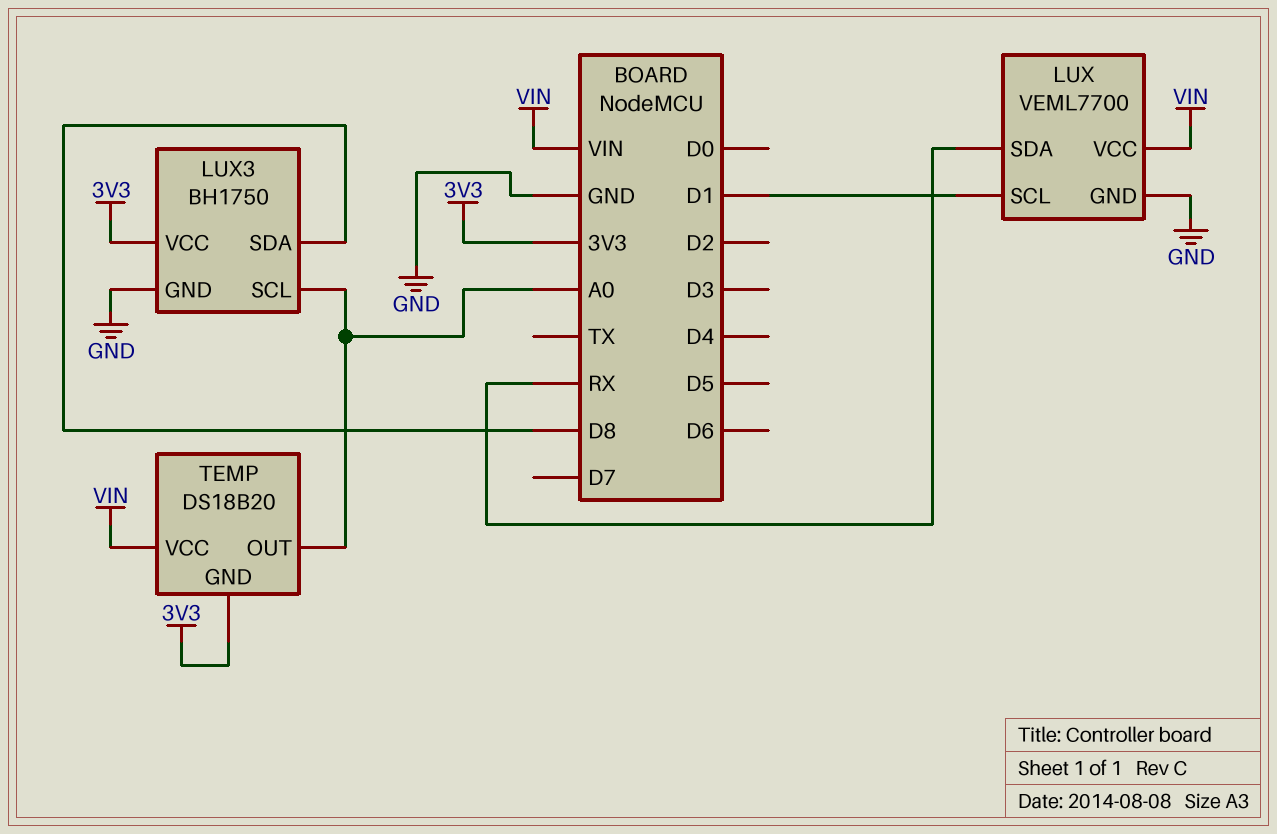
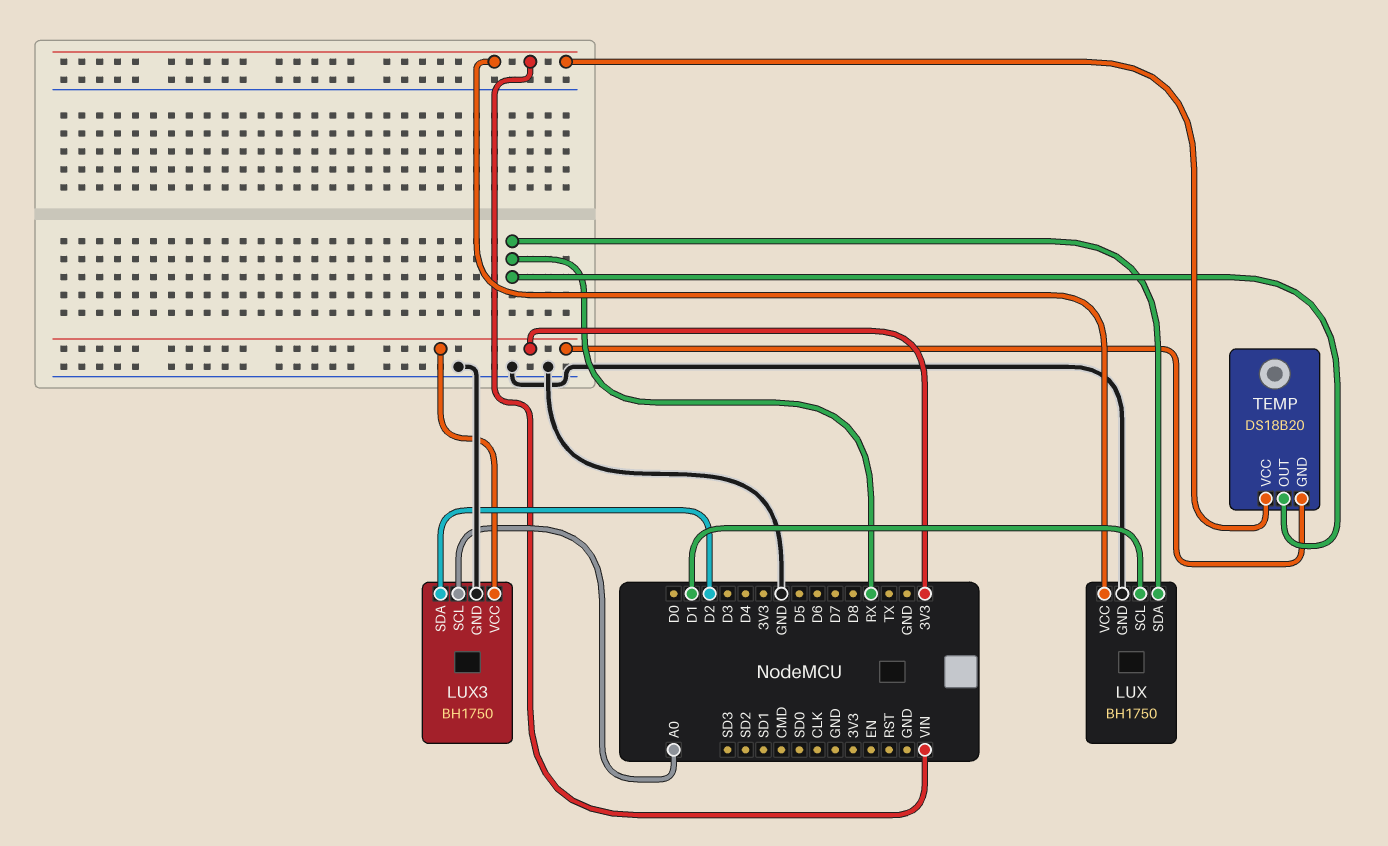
LUX: VEML7700 -> BH1750
LUX3 pin SDA: D8 -> D2
TEMP pin OUT: A0 -> RX

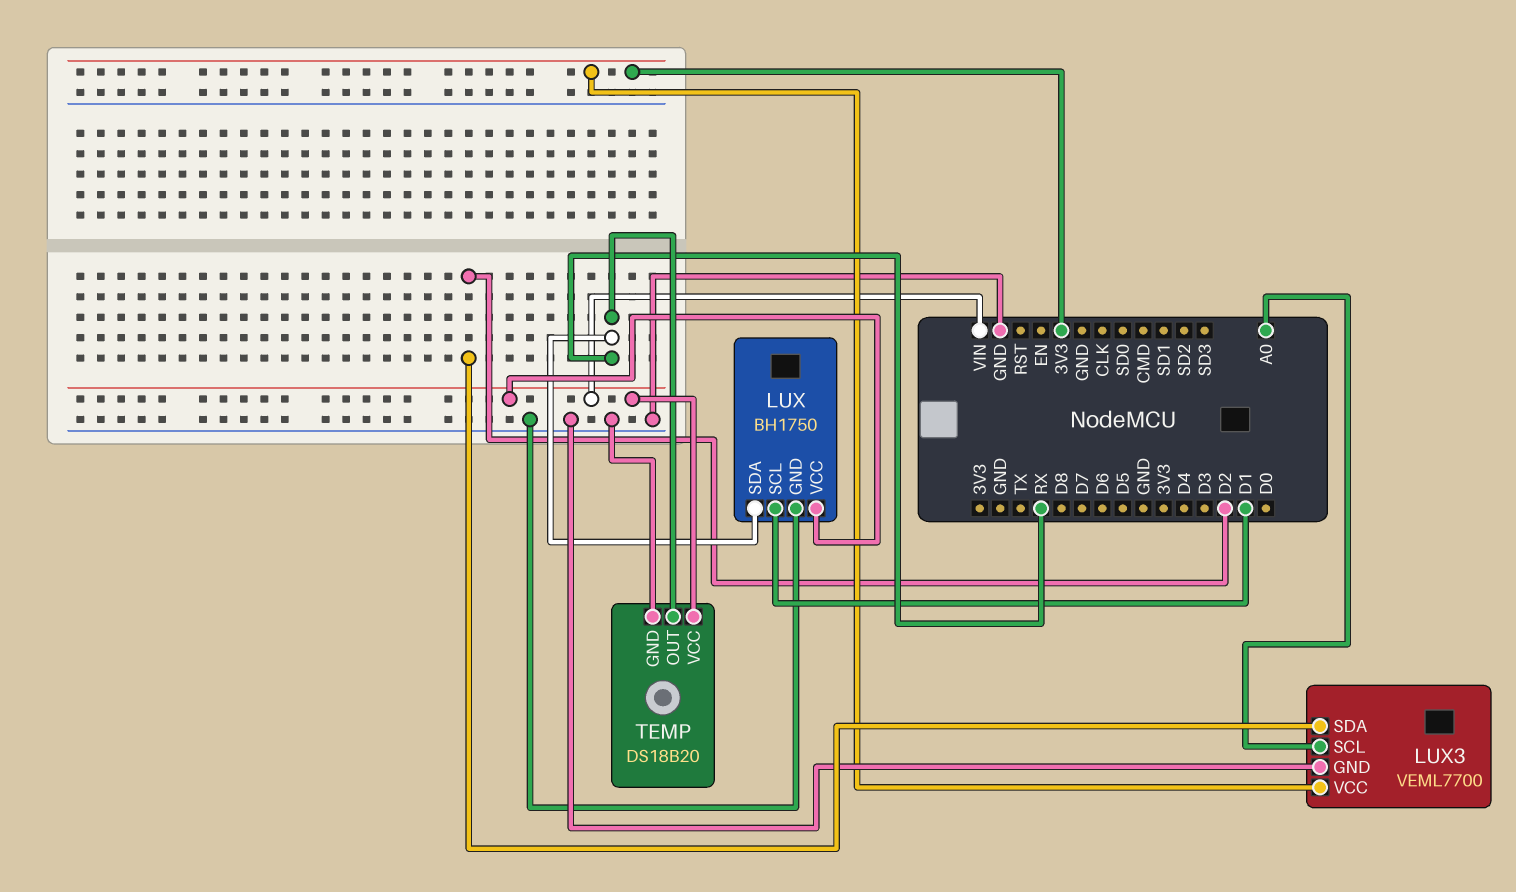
LUX3: BH1750 -> VEML7700
TEMP pin GND: 3V3 -> GND

